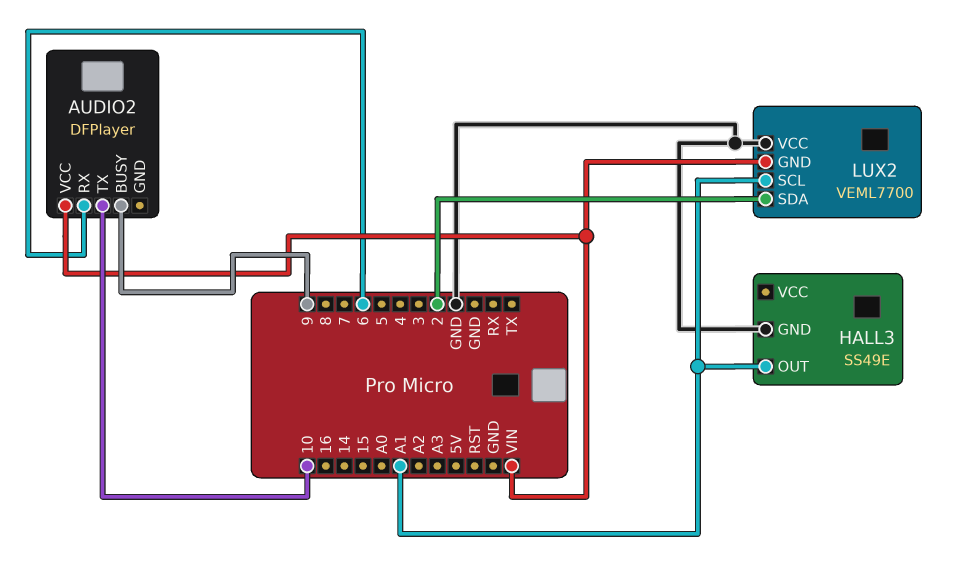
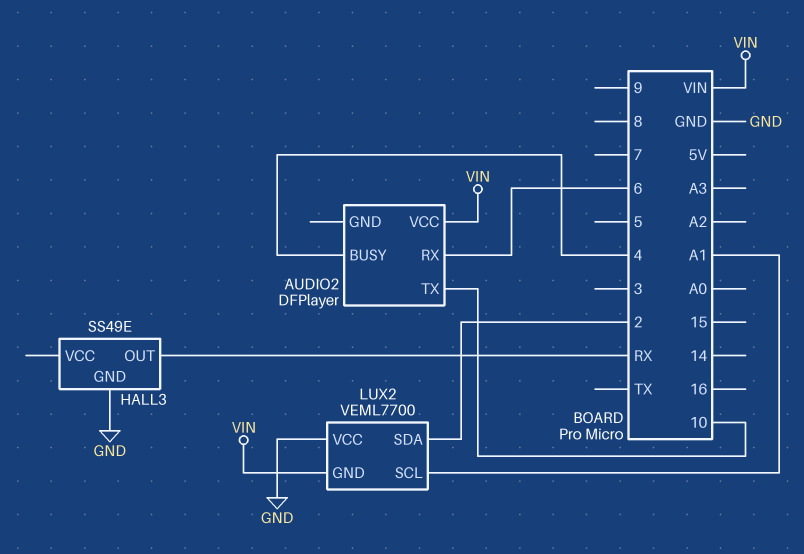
AUDIO2 pin BUSY: 9 -> 4
HALL3 pin OUT: A1 -> RX

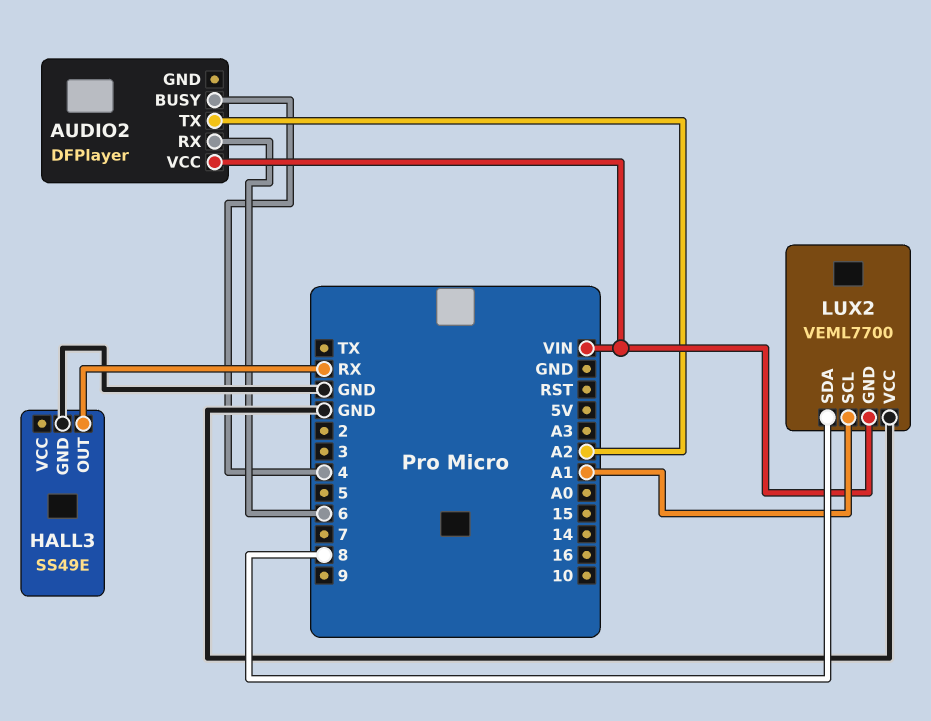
AUDIO2 pin TX: 10 -> A2
LUX2 pin SDA: 2 -> 8

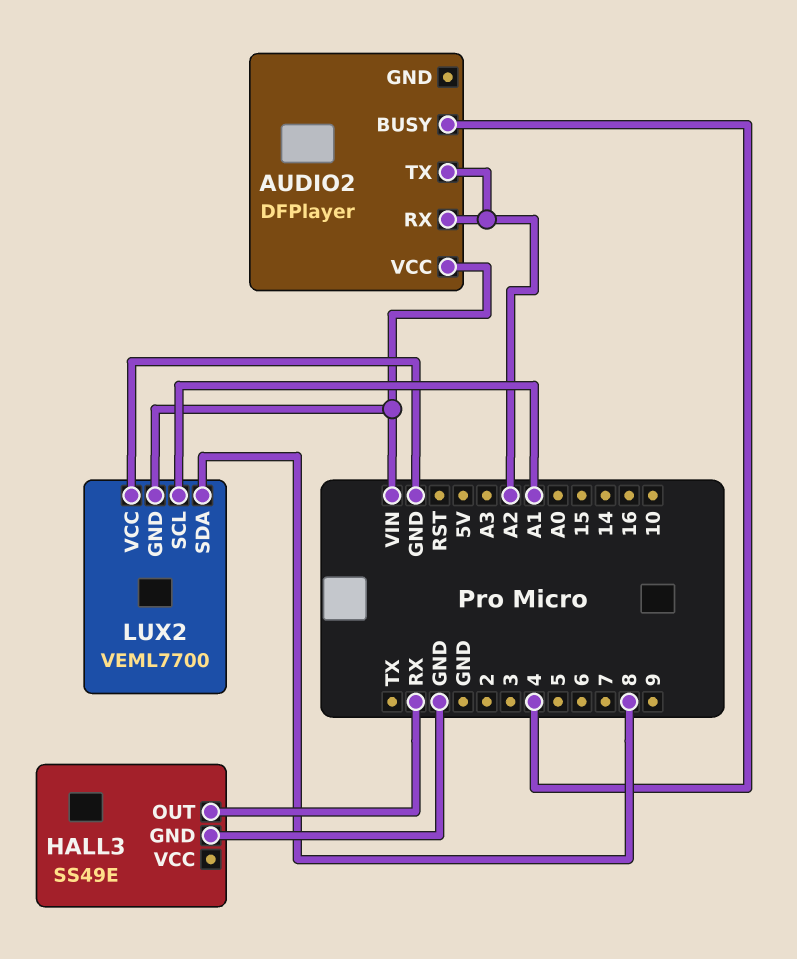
AUDIO2 pin RX: 6 -> A2

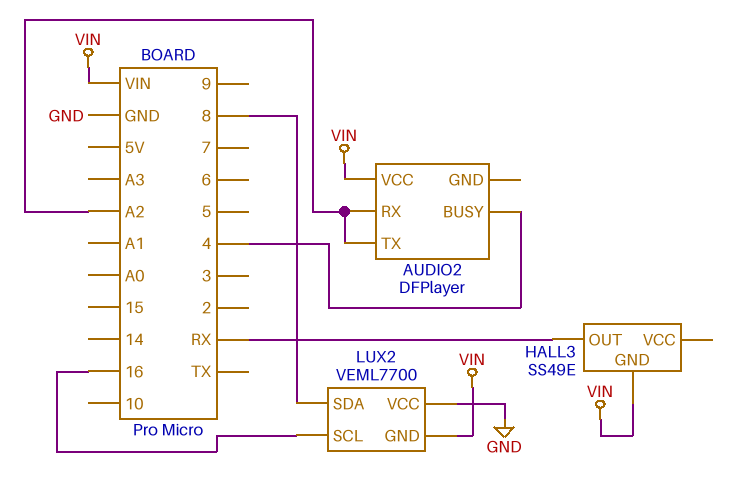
HALL3 pin GND: GND -> VIN
LUX2 pin SCL: A1 -> 16

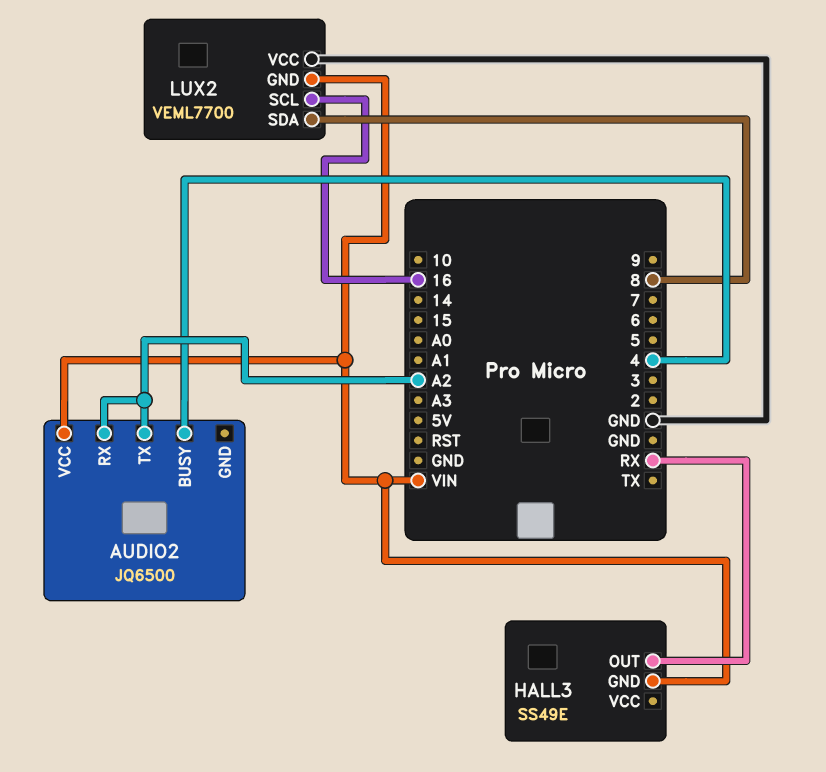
AUDIO2: DFPlayer -> JQ6500

